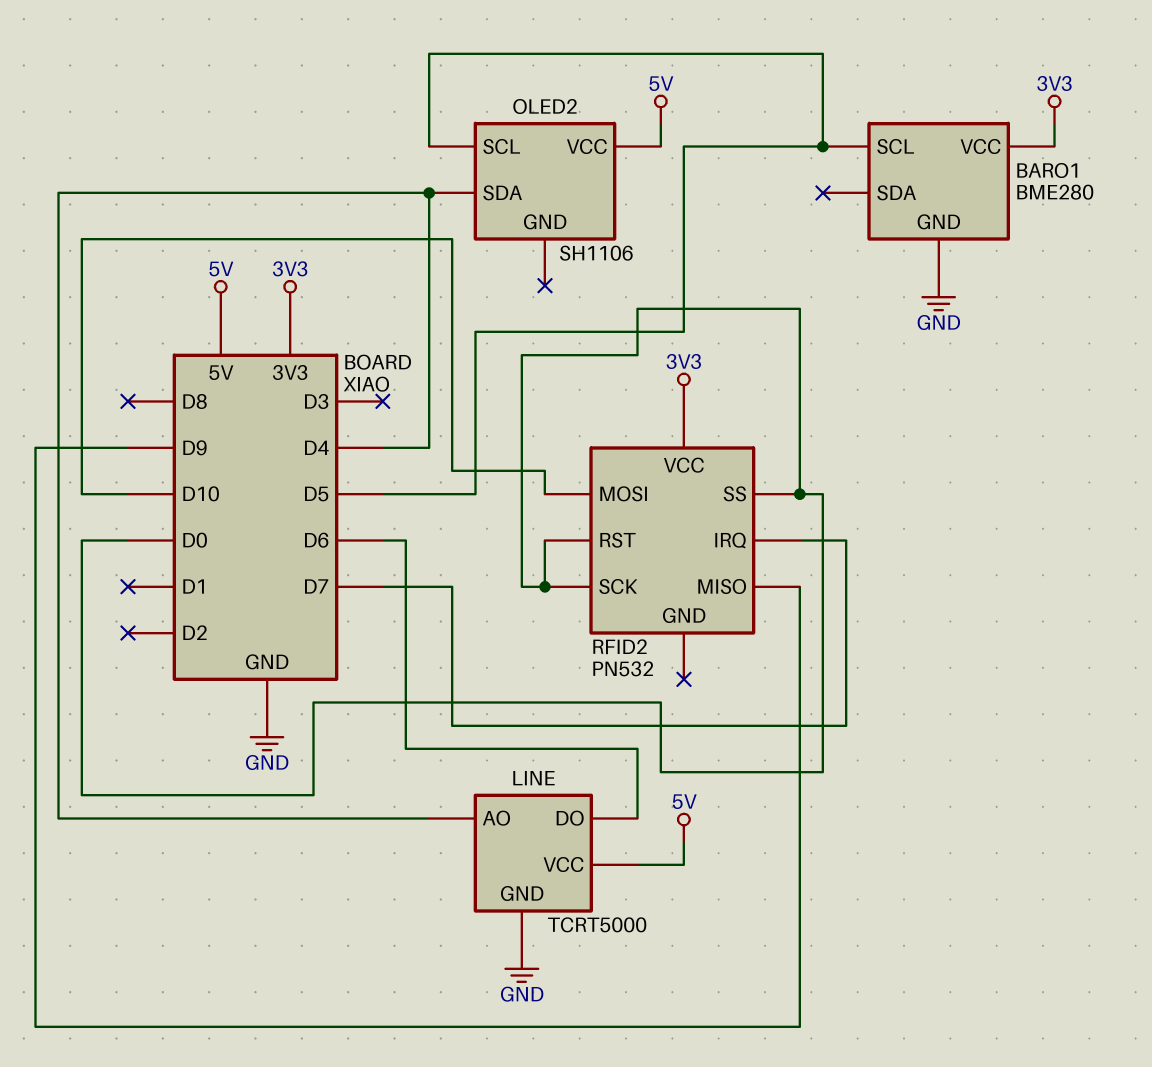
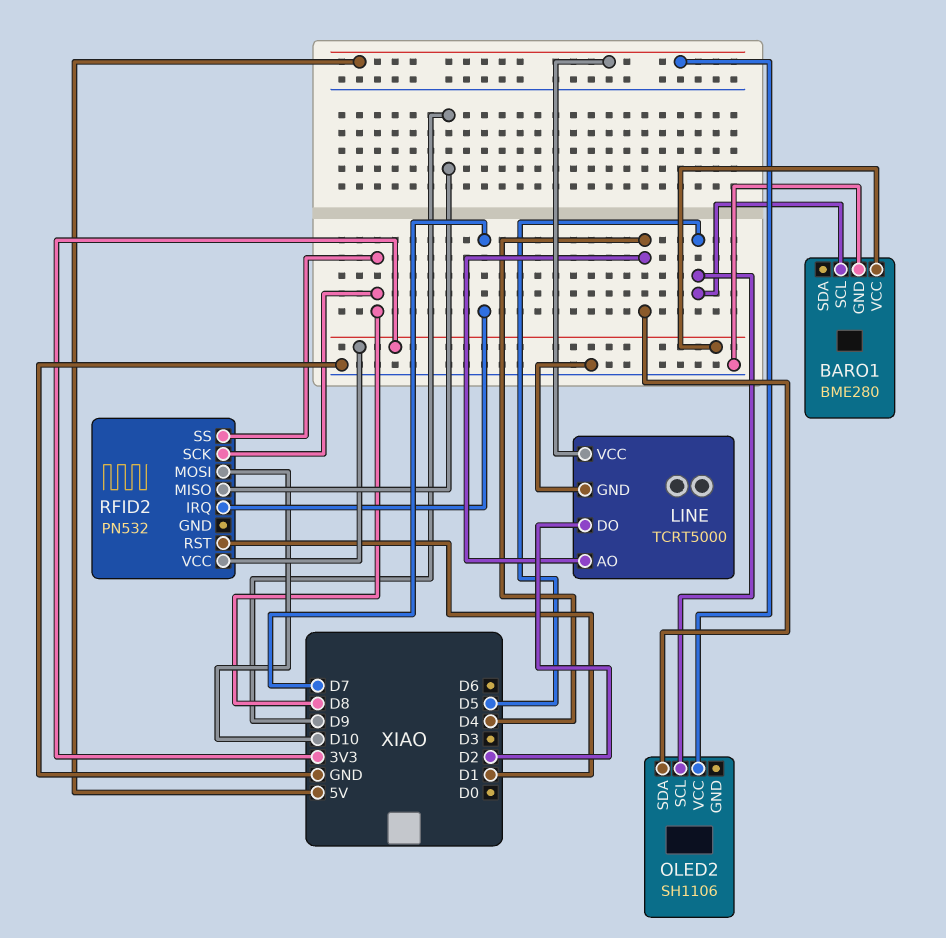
LINE pin DO: D6 -> D2
RFID2 pin RST: D0 -> D1
RFID2 pin SCK: D0 -> D8
RFID2 pin SS: D0 -> D8

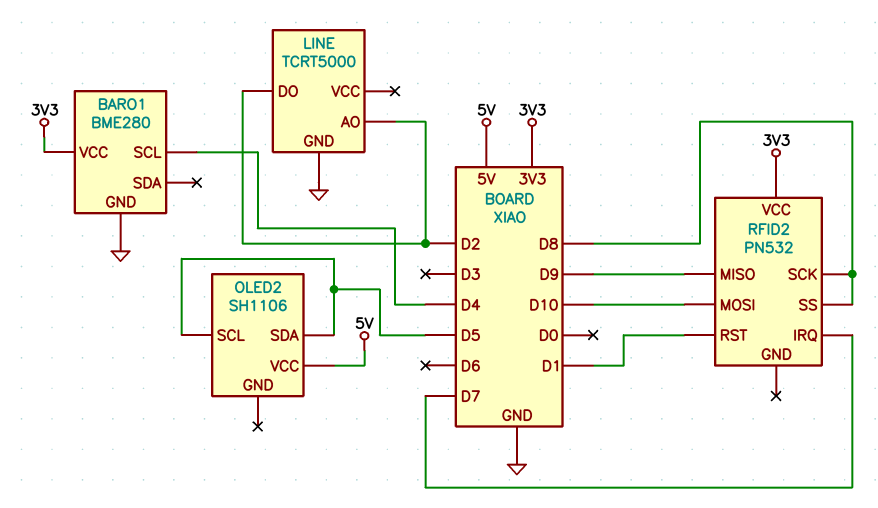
BARO1 pin SCL: D5 -> D4
LINE pin AO: D4 -> D2
LINE pin VCC: 5V -> none
OLED2 pin SDA: D4 -> D5

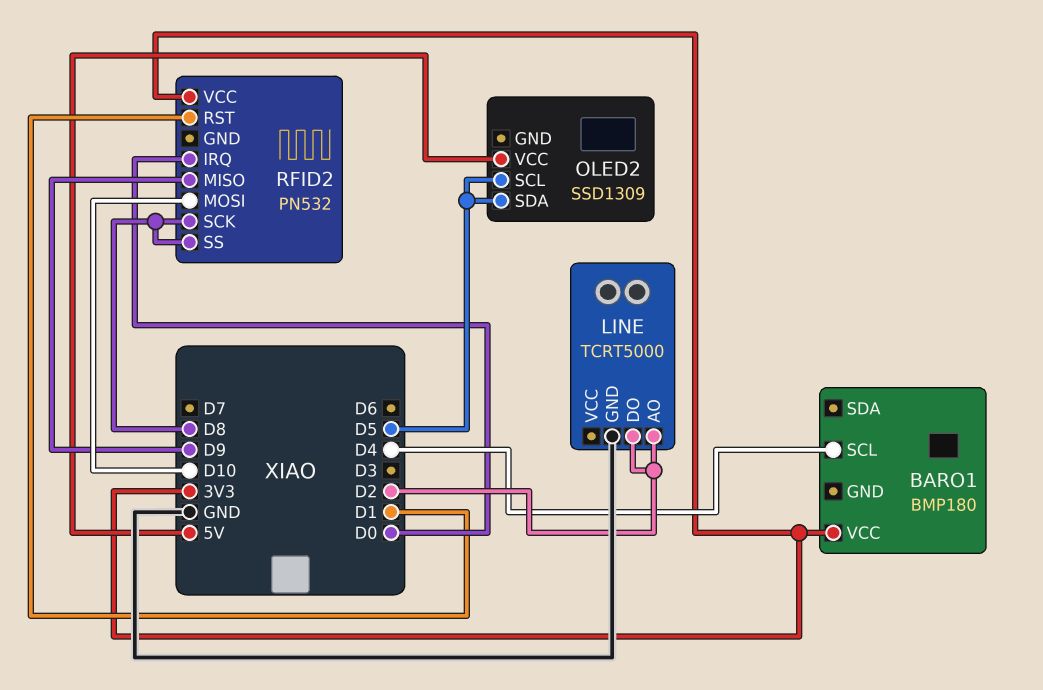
BARO1: BME280 -> BMP180
BARO1 pin GND: GND -> none
OLED2: SH1106 -> SSD1309
RFID2 pin IRQ: D7 -> D0

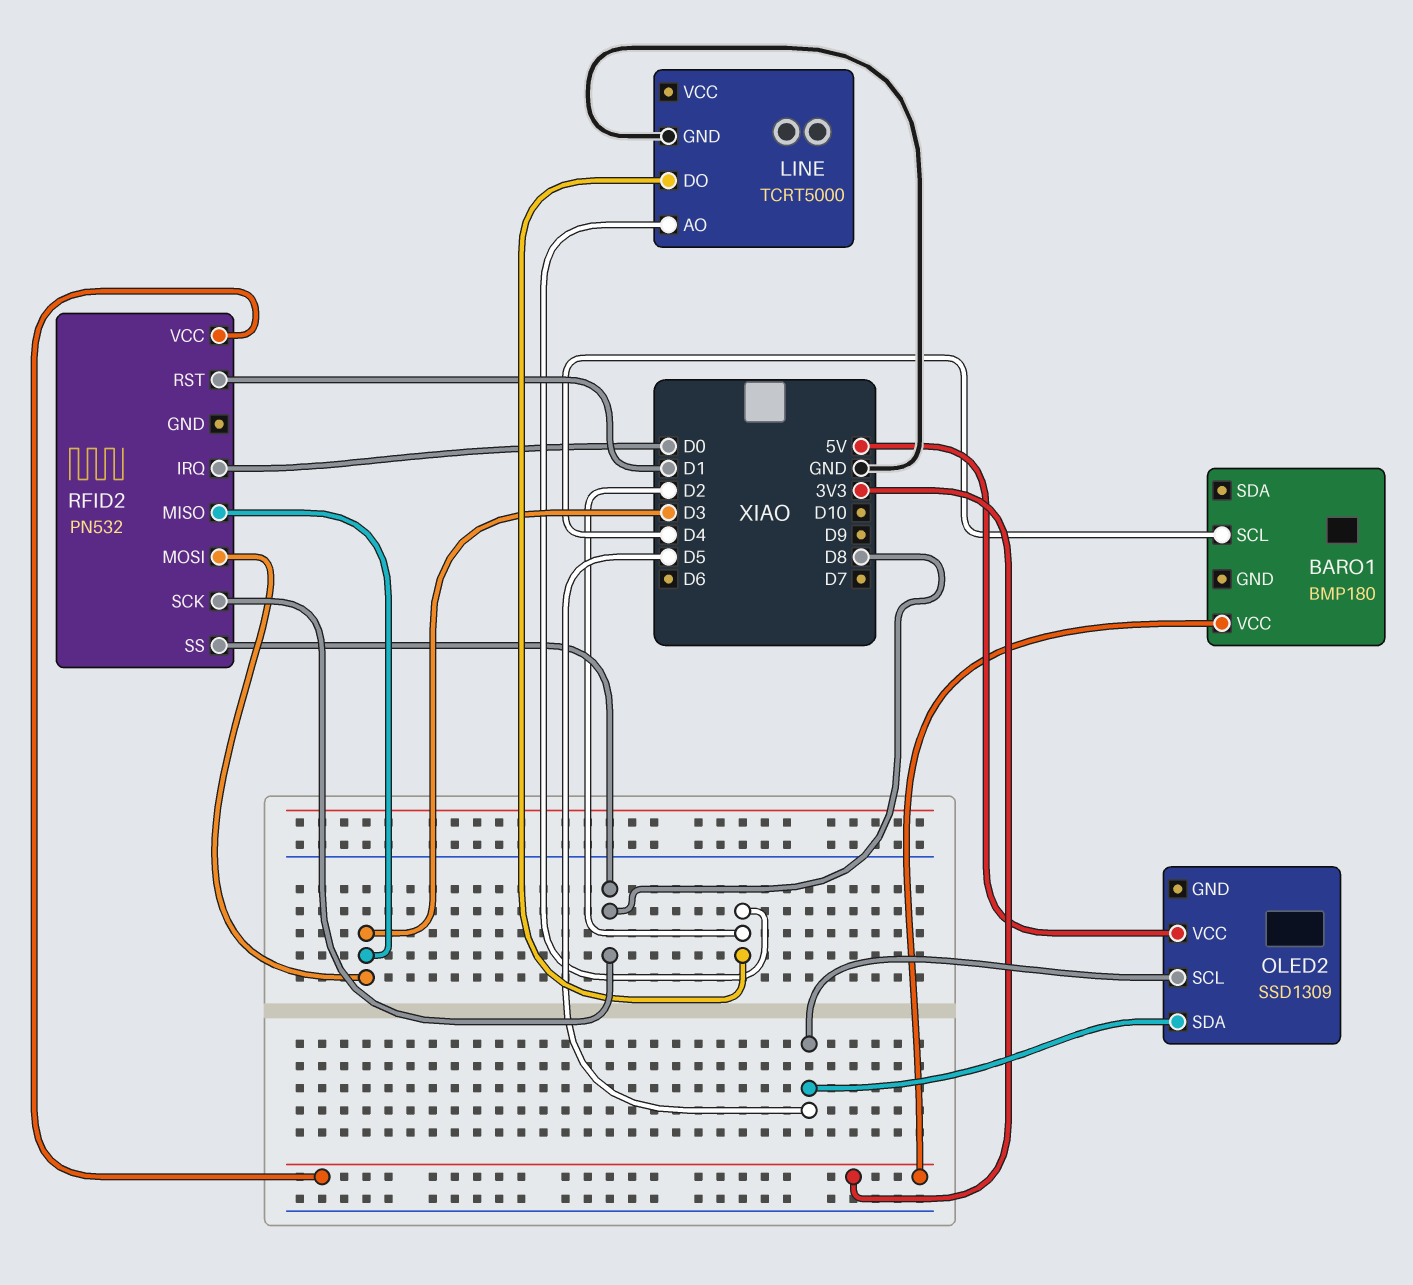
RFID2 pin MISO: D9 -> D3
RFID2 pin MOSI: D10 -> D3

